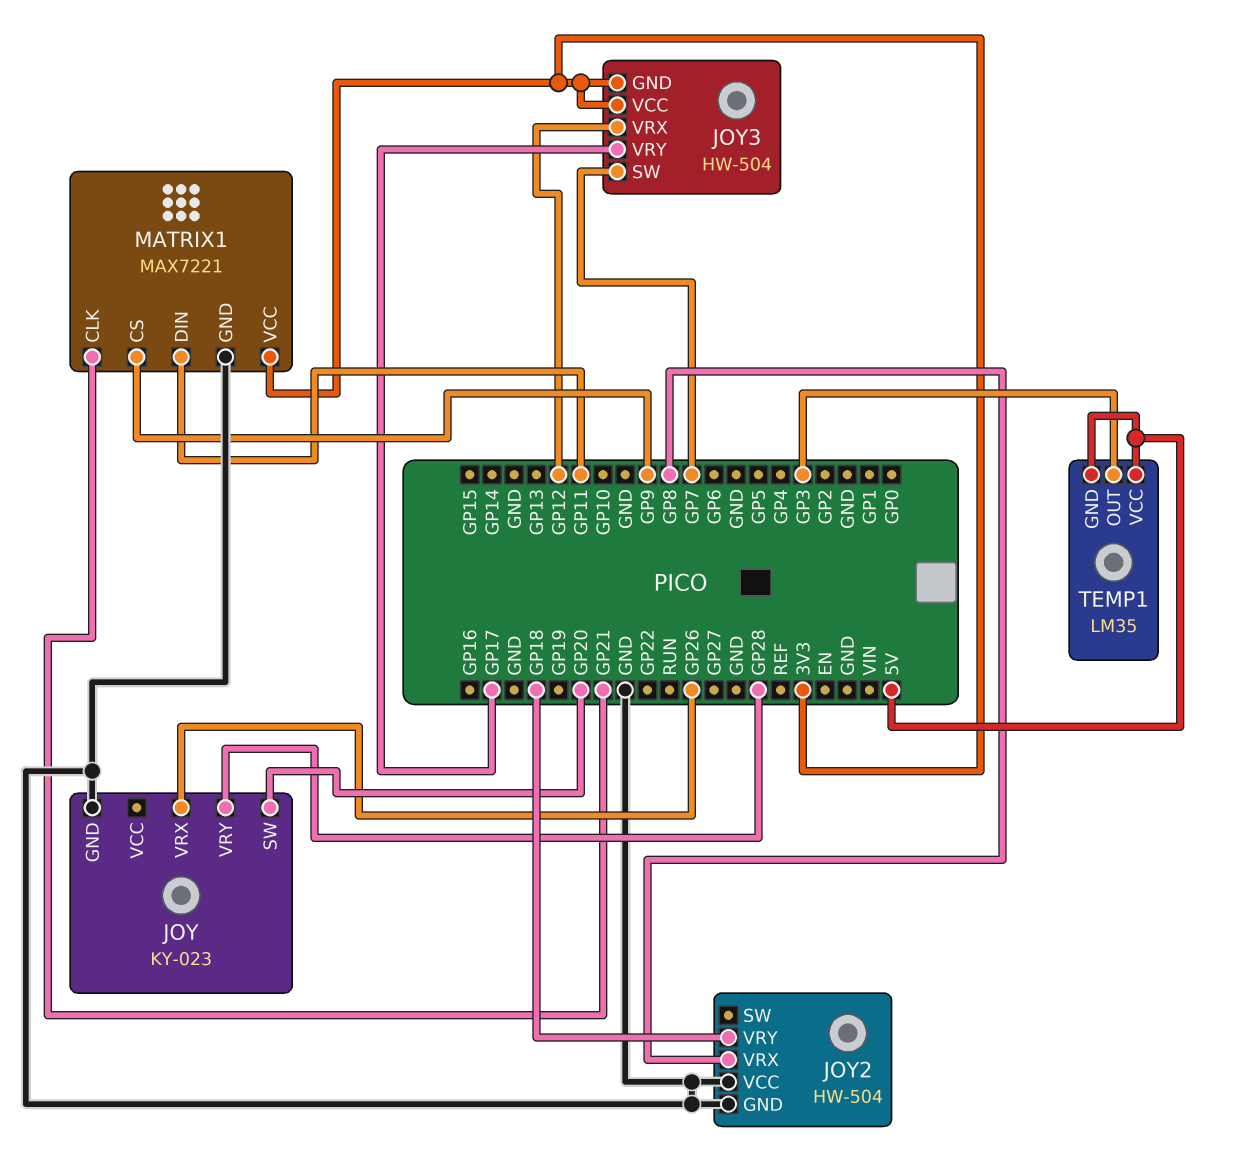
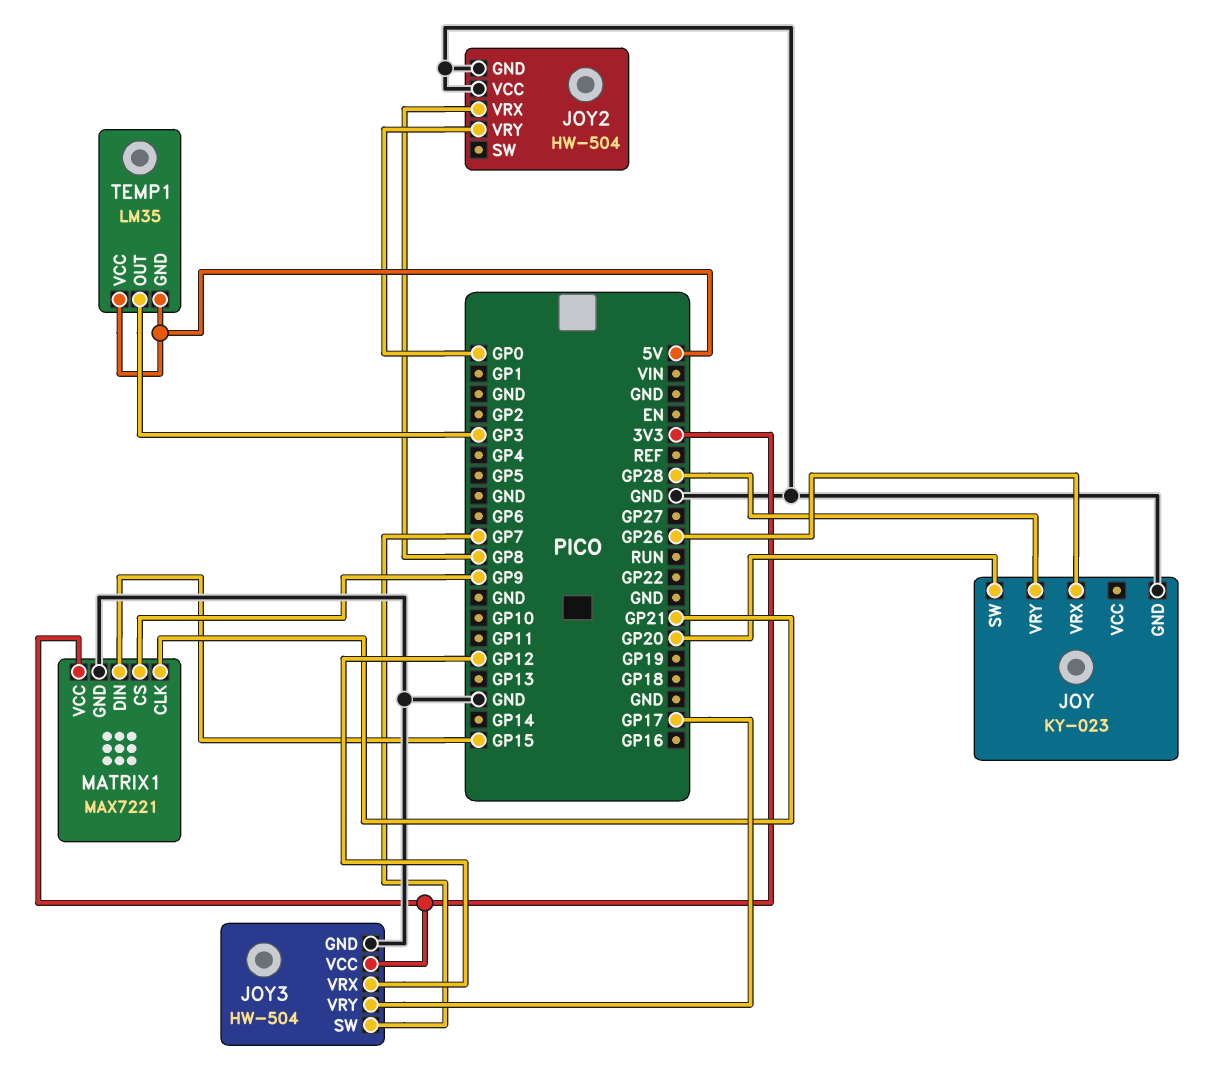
JOY2 pin VRY: GP18 -> GP0
JOY3 pin GND: 3V3 -> GND
MATRIX1 pin DIN: GP11 -> GP15

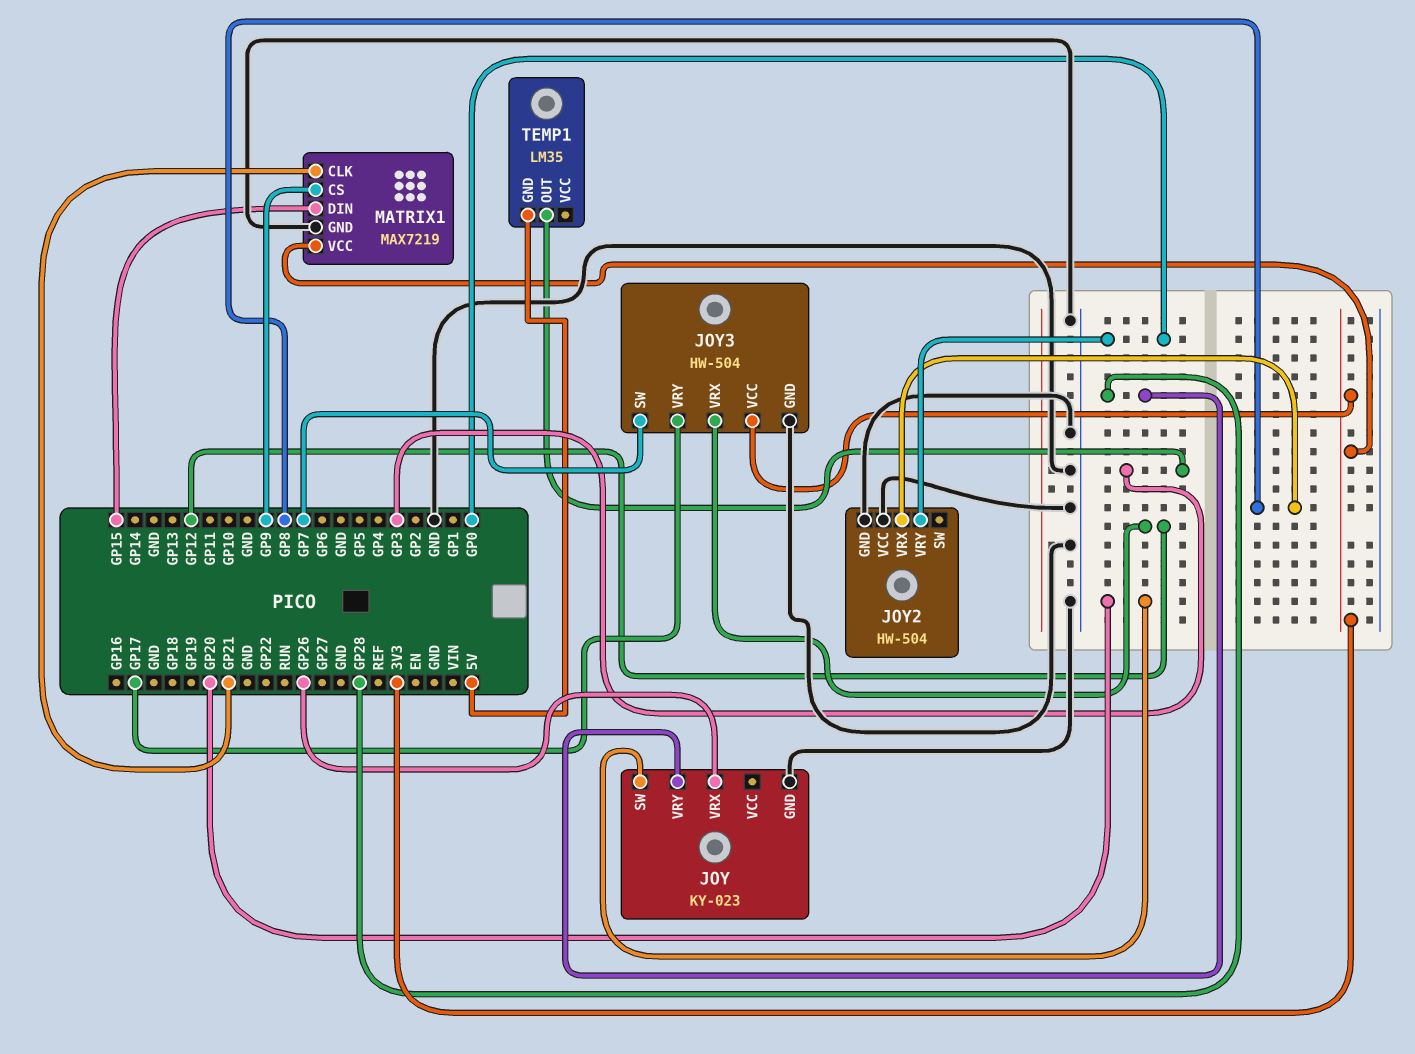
MATRIX1: MAX7221 -> MAX7219
TEMP1 pin VCC: 5V -> none

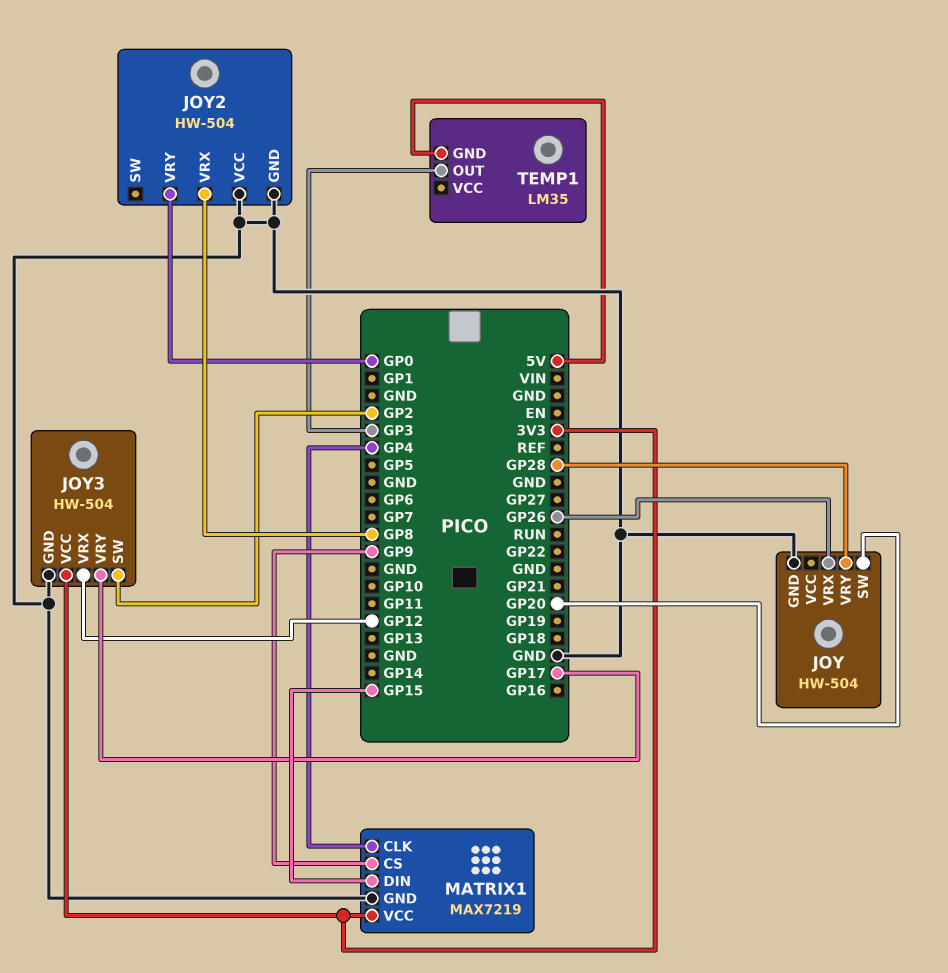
JOY: KY-023 -> HW-504
JOY3 pin SW: GP7 -> GP2
MATRIX1 pin CLK: GP21 -> GP4

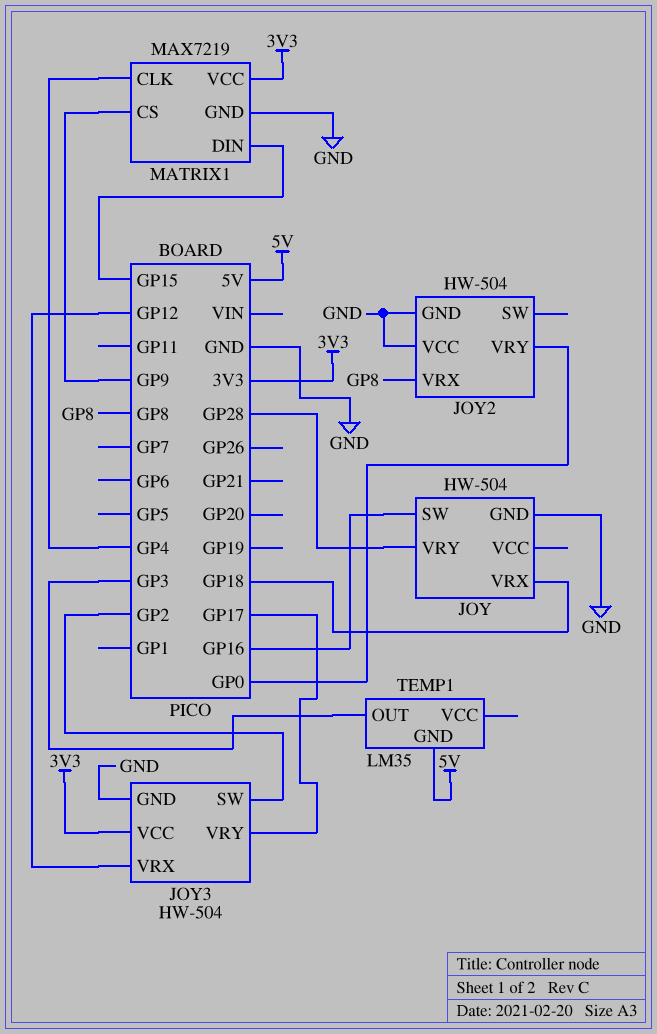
JOY pin SW: GP20 -> GP16
JOY pin VRX: GP26 -> GP18

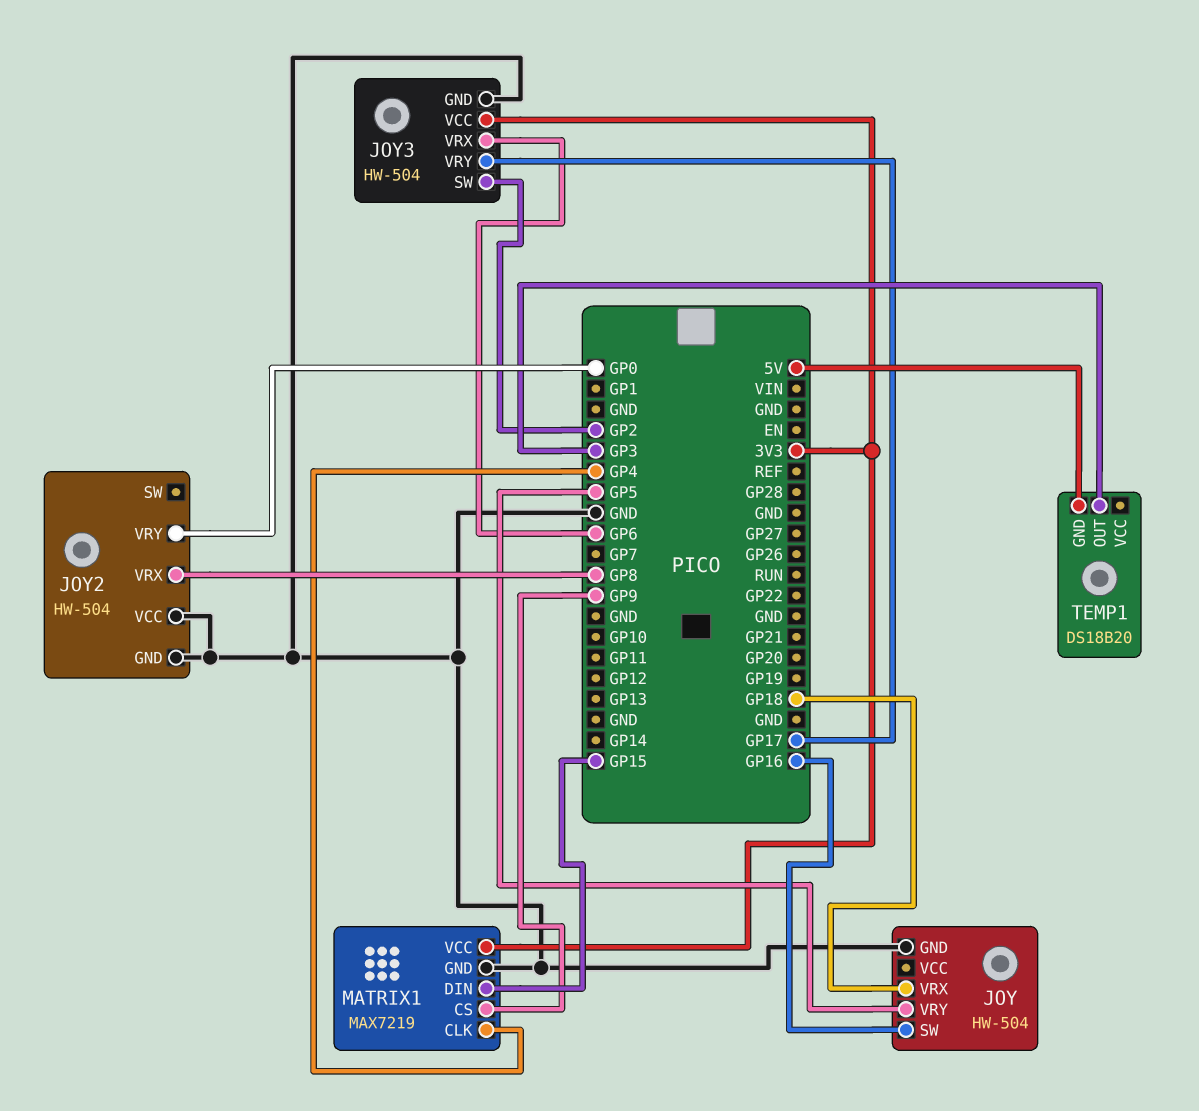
JOY pin VRY: GP28 -> GP5
JOY3 pin VRX: GP12 -> GP6
TEMP1: LM35 -> DS18B20

